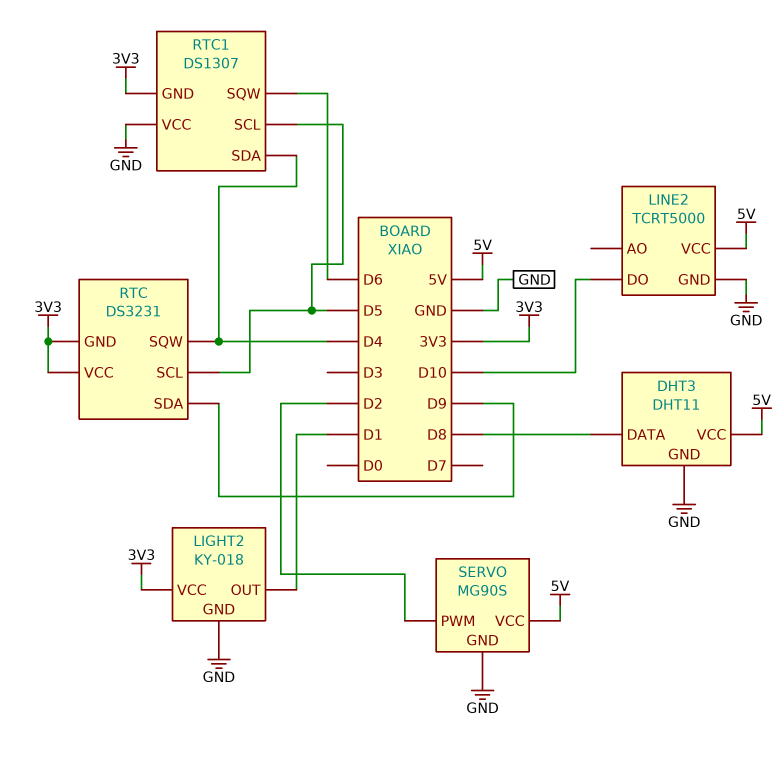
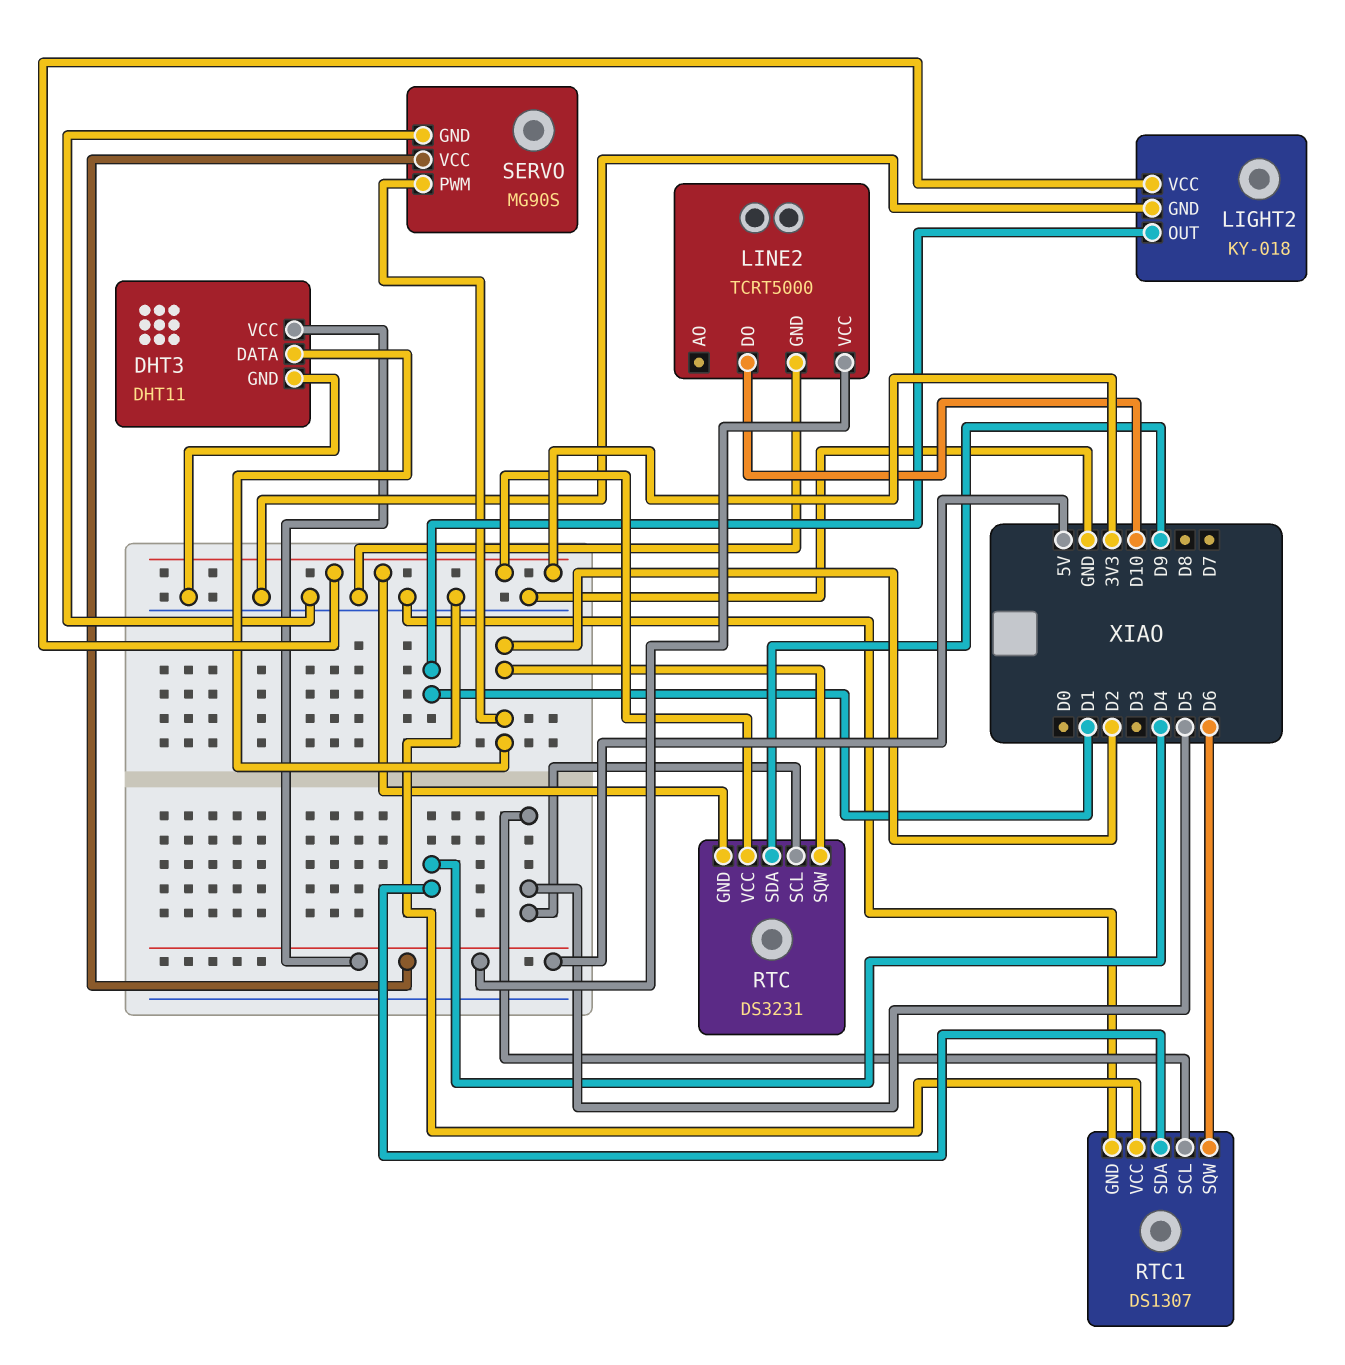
DHT3 pin DATA: D8 -> D2
RTC pin SQW: D4 -> D2
RTC1 pin GND: 3V3 -> GND

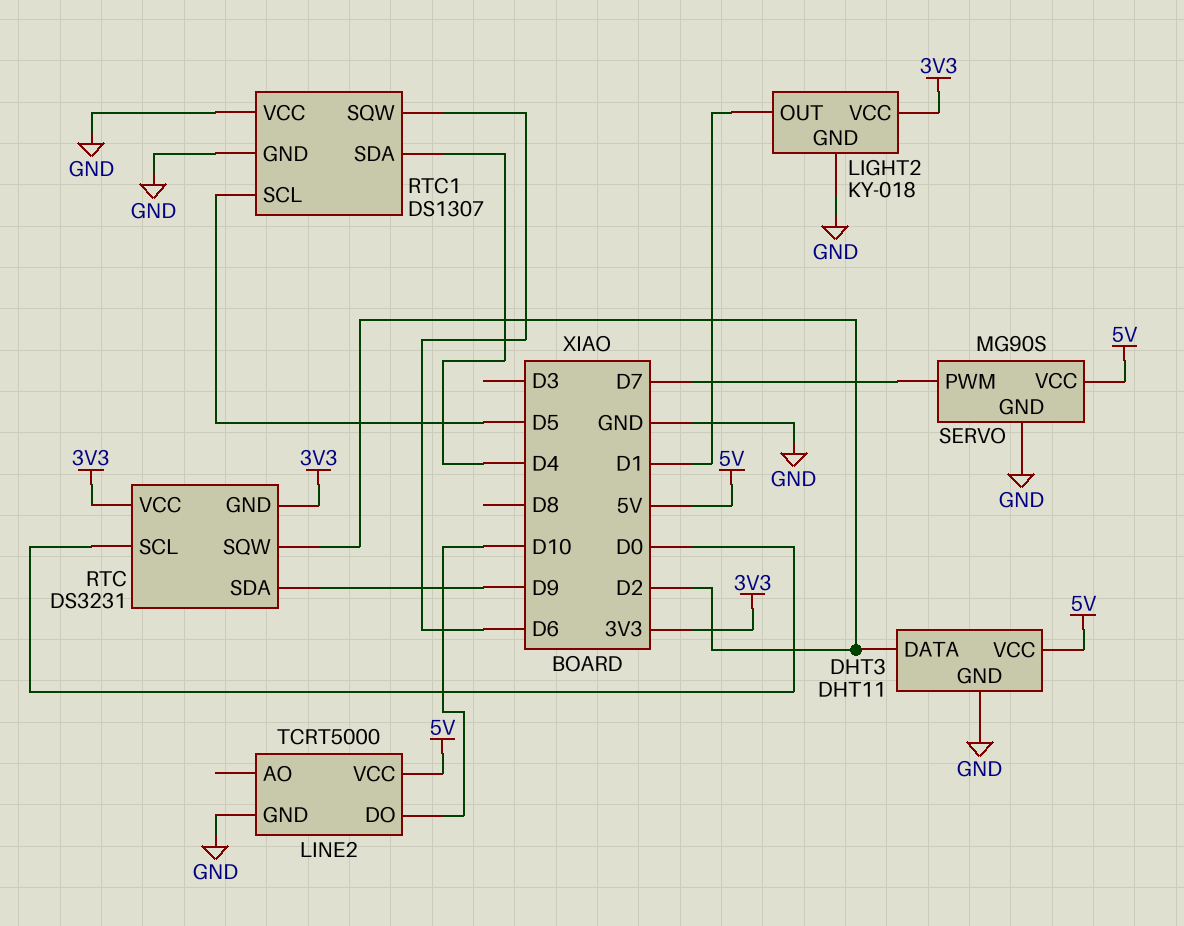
RTC pin SCL: D5 -> D0
SERVO pin PWM: D2 -> D7

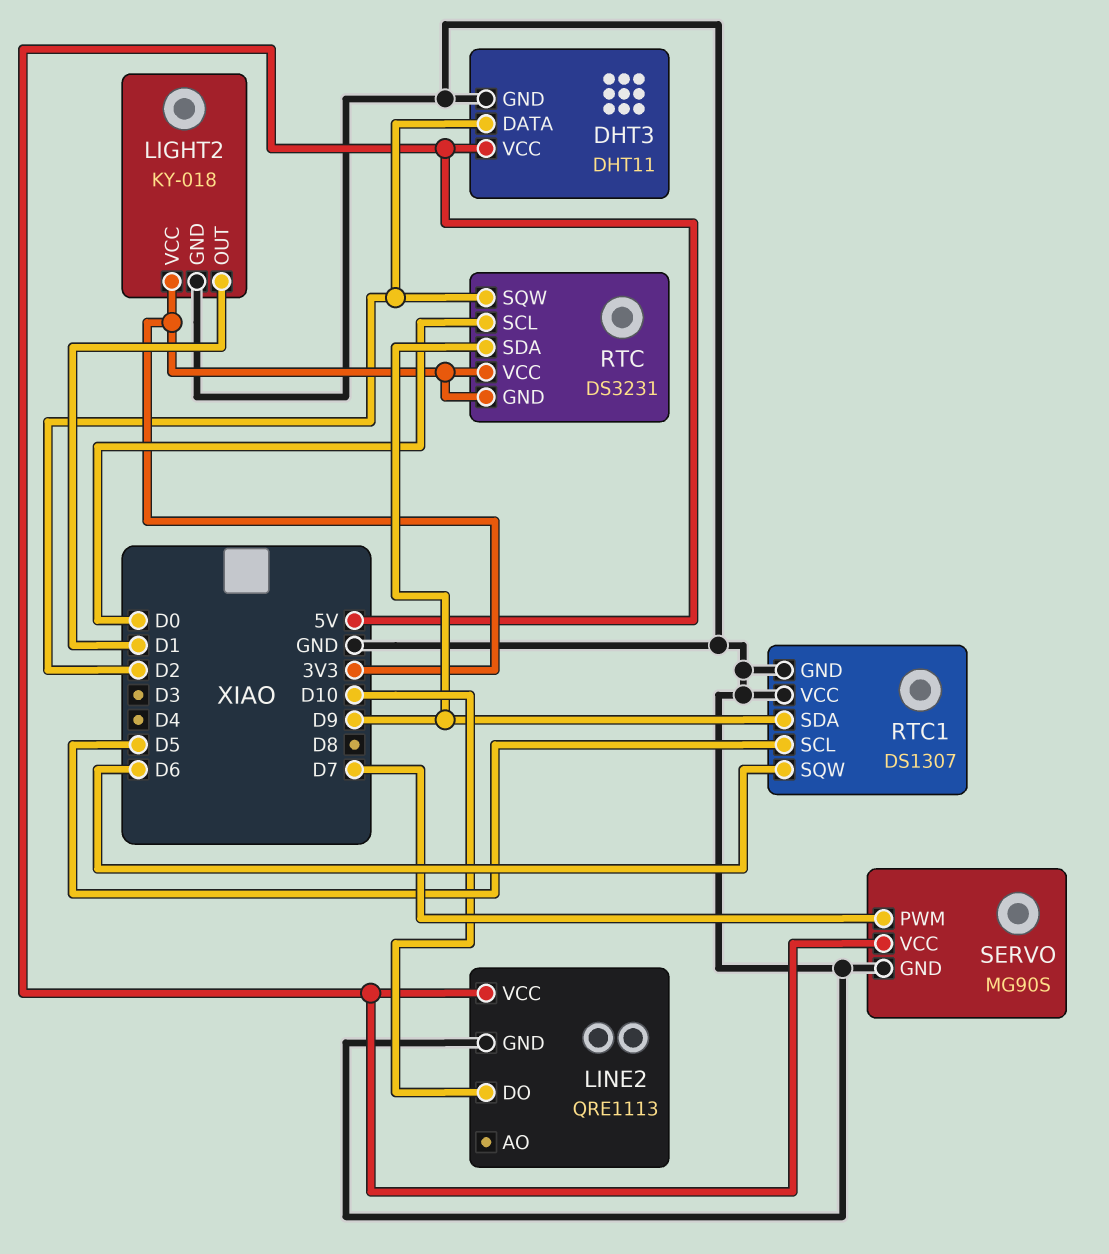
LINE2: TCRT5000 -> QRE1113
RTC1 pin SDA: D4 -> D9

